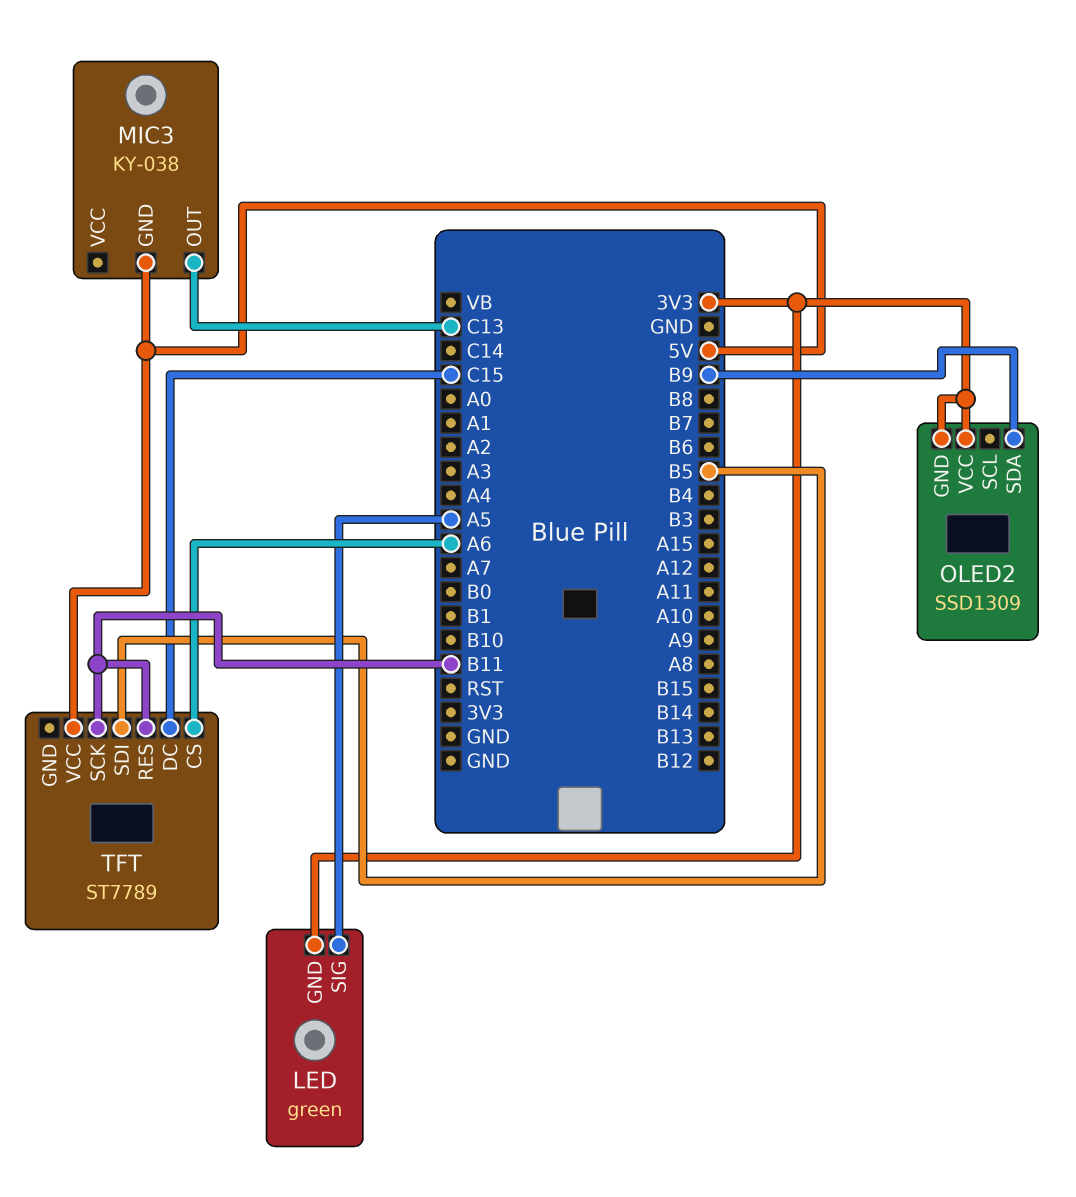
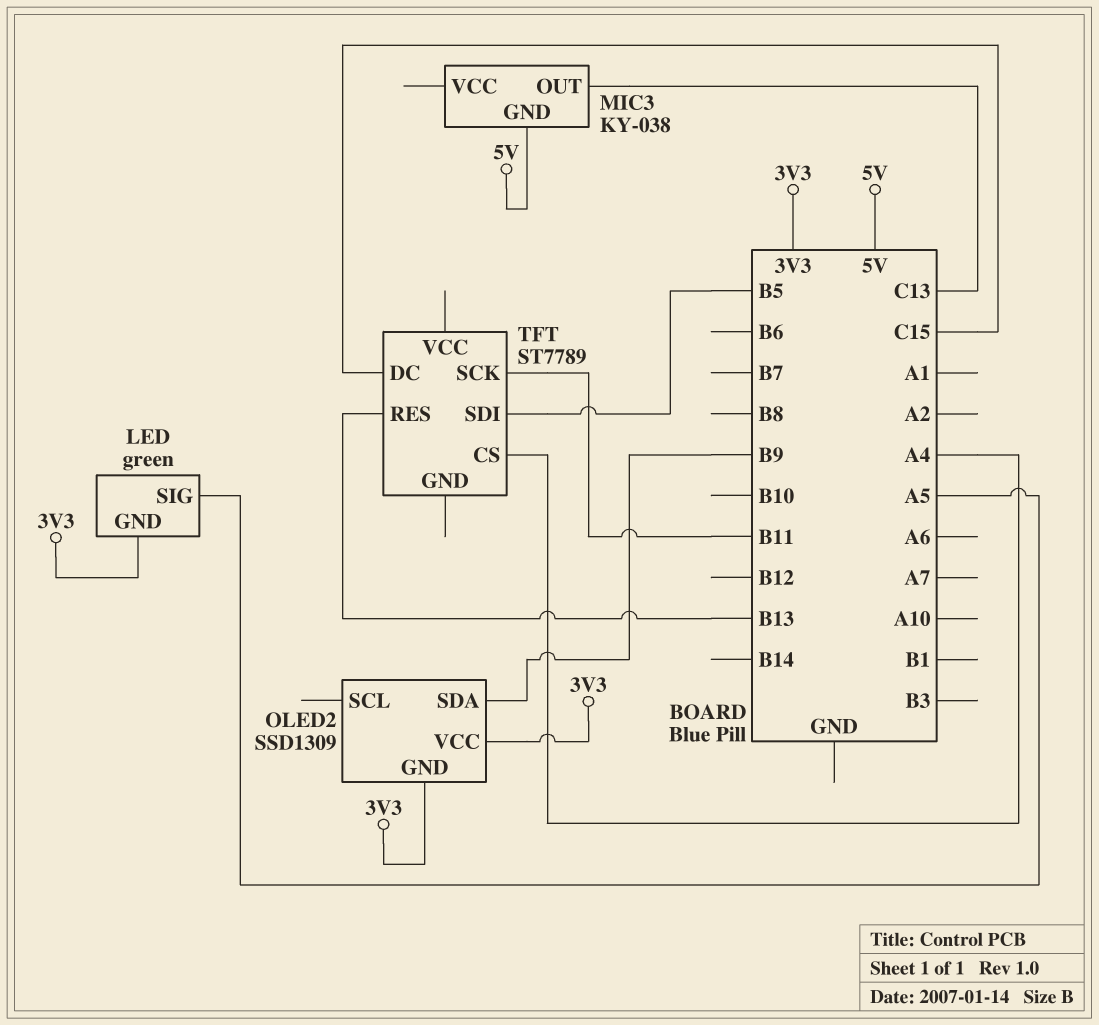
TFT pin CS: A6 -> A4
TFT pin RES: B11 -> B13
TFT pin VCC: 5V -> none

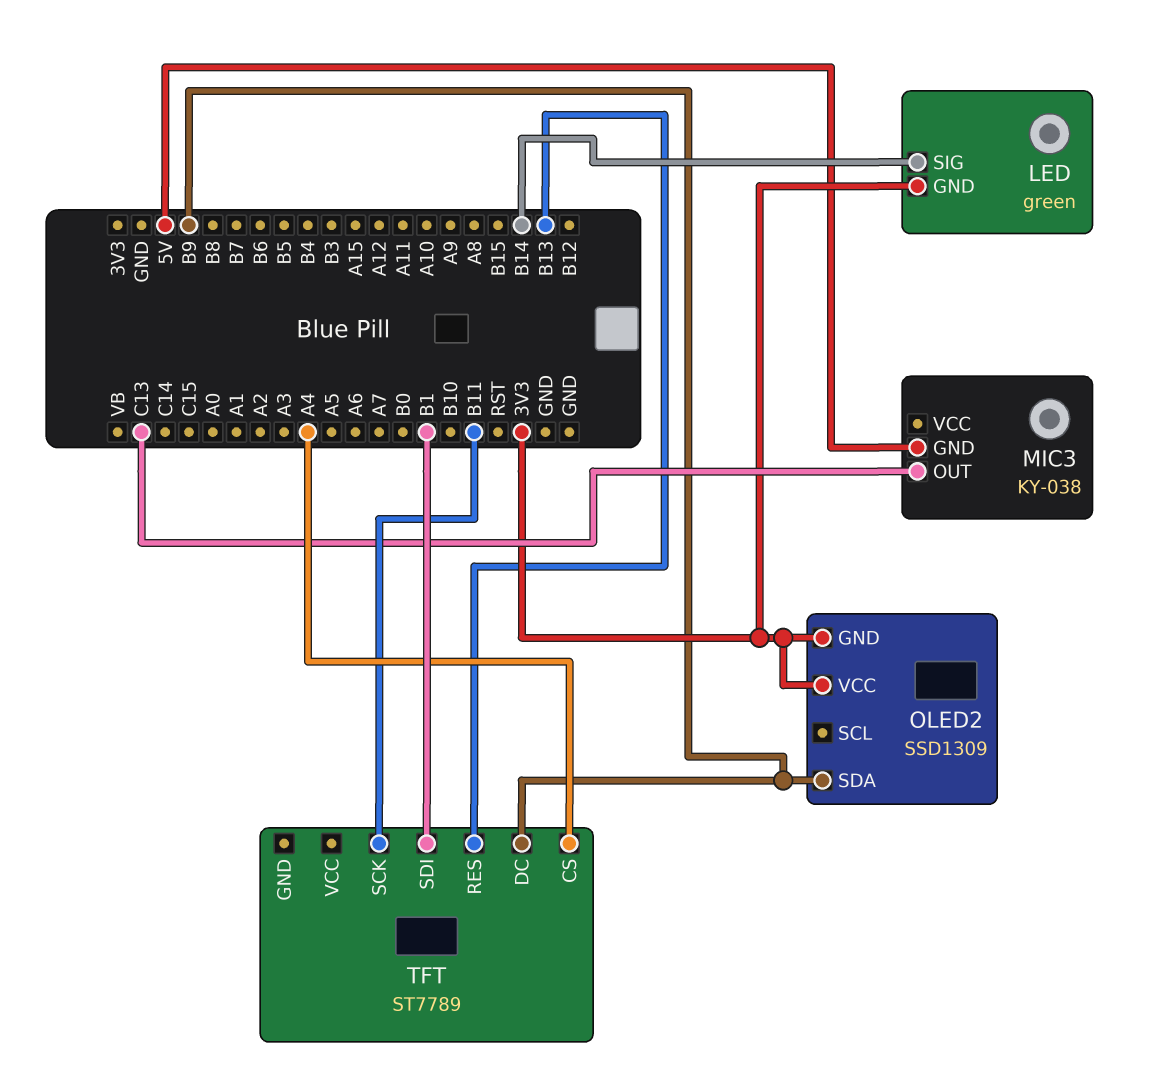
LED pin SIG: A5 -> B14
TFT pin DC: C15 -> B9
TFT pin SDI: B5 -> B1

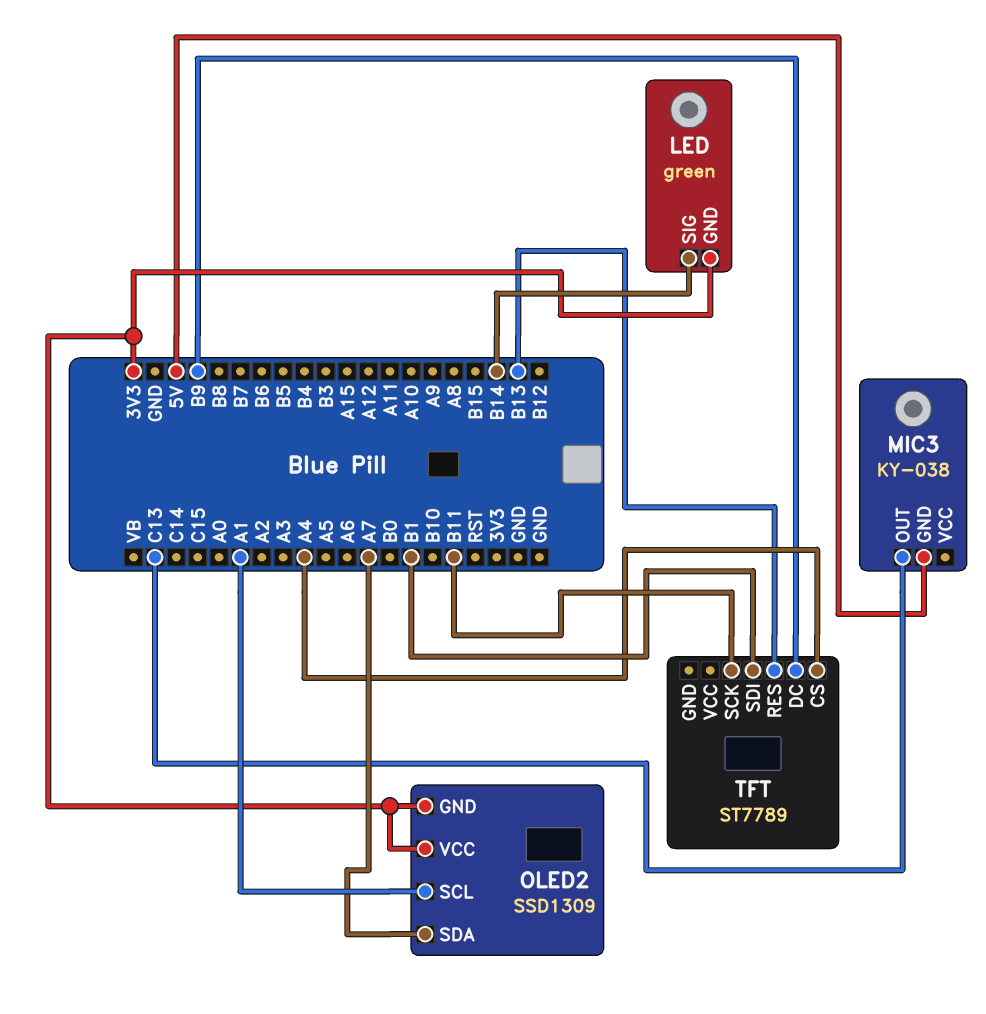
OLED2 pin SCL: none -> A1
OLED2 pin SDA: B9 -> A7

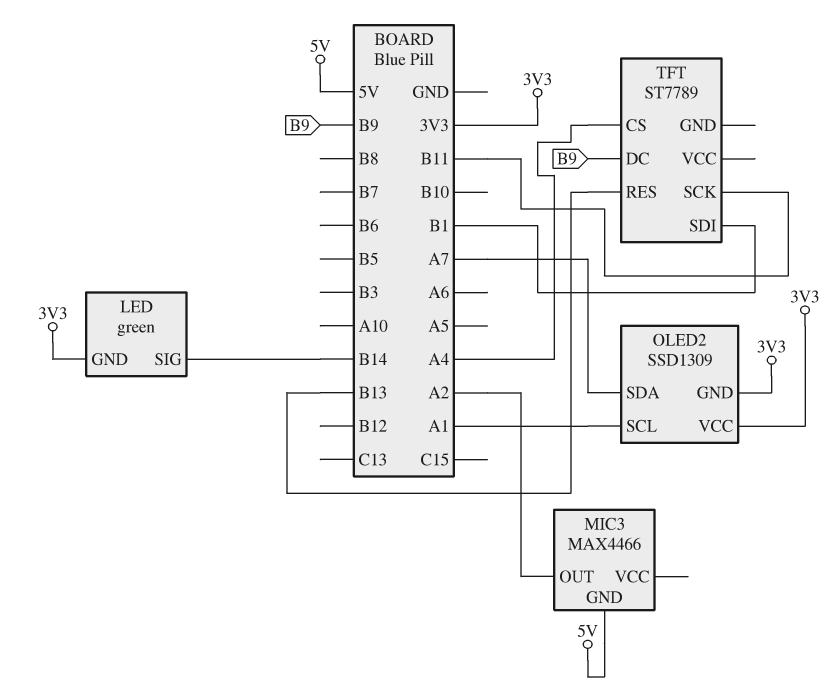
MIC3: KY-038 -> MAX4466
MIC3 pin OUT: C13 -> A2

